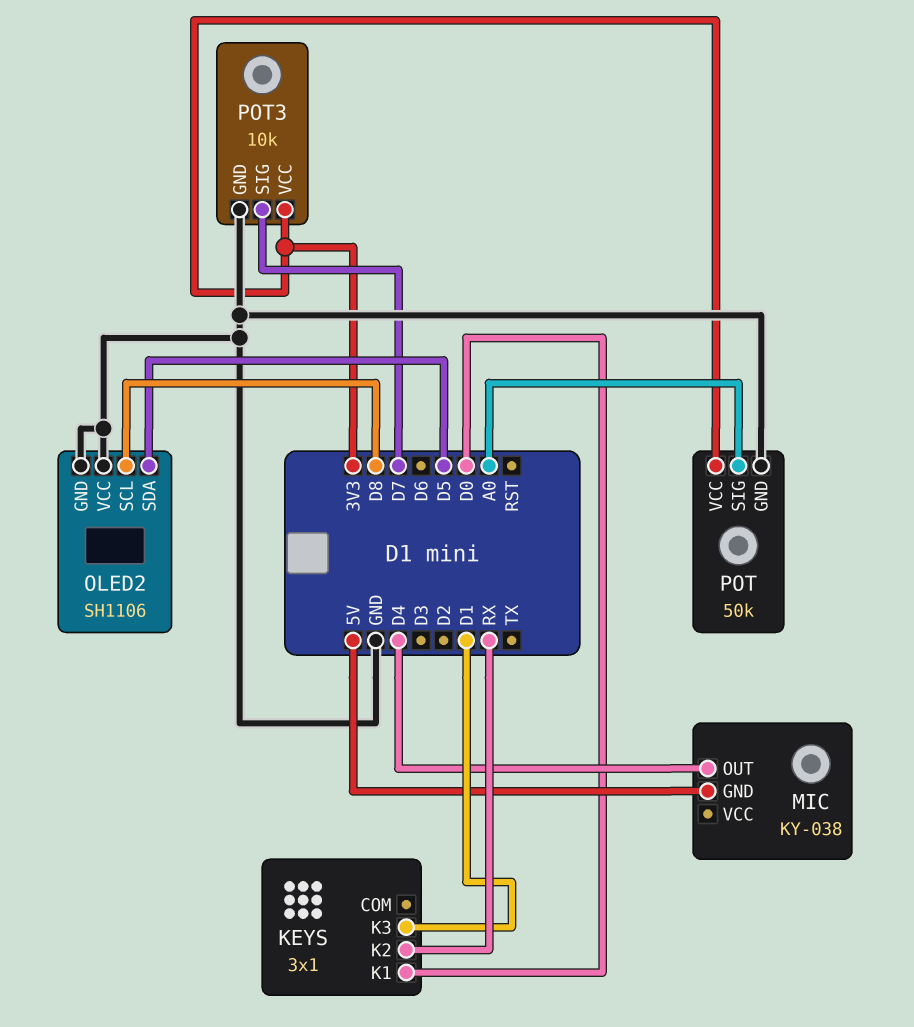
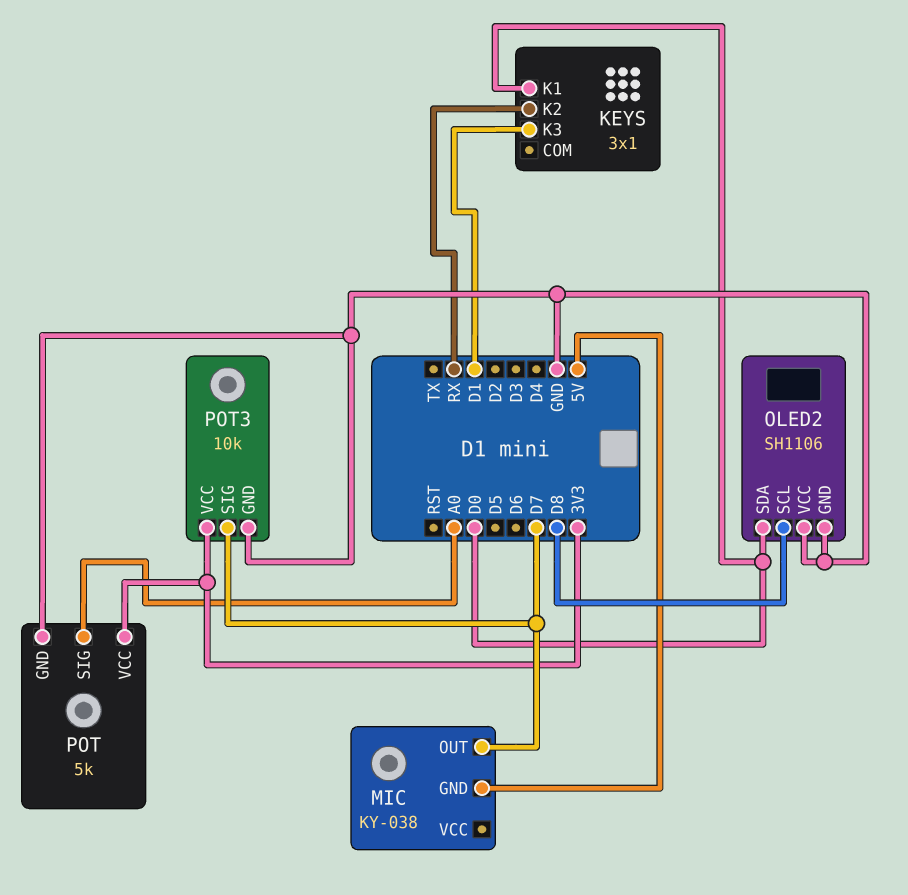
MIC pin OUT: D4 -> D7
OLED2 pin SDA: D5 -> D0
POT: 50k -> 5k

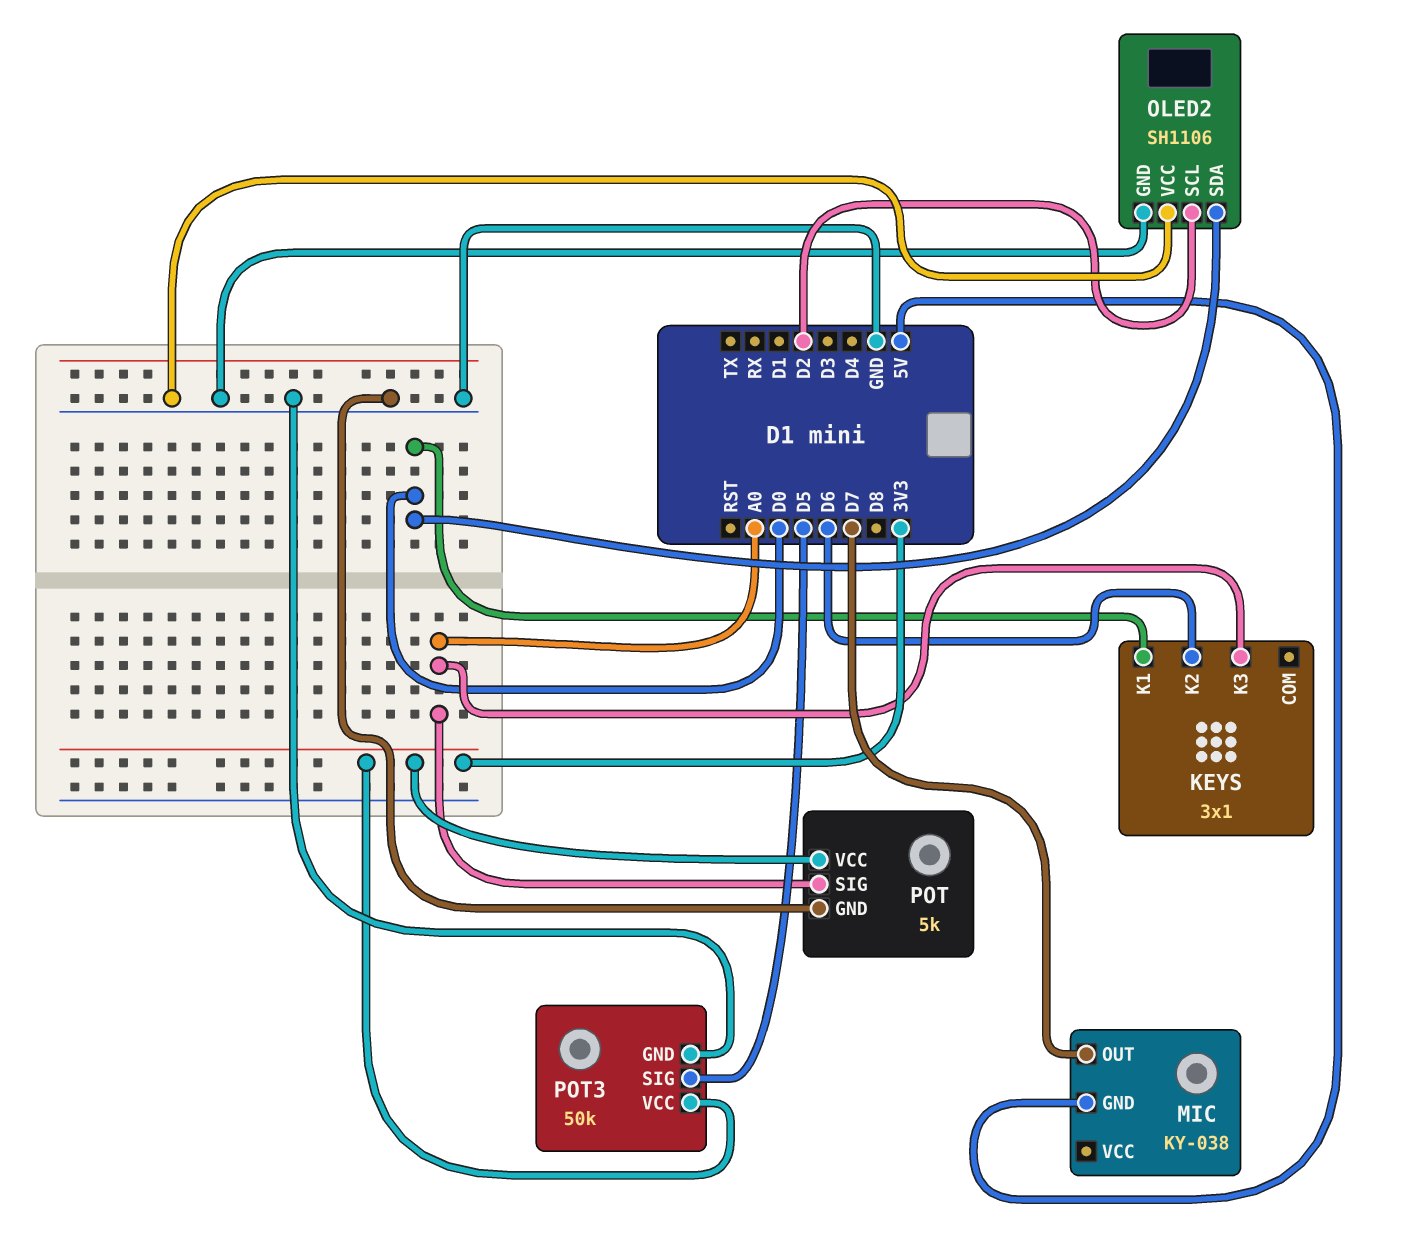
KEYS pin K2: RX -> D6
KEYS pin K3: D1 -> A0
OLED2 pin SCL: D8 -> D2
POT3: 10k -> 50k
POT3 pin SIG: D7 -> D5

